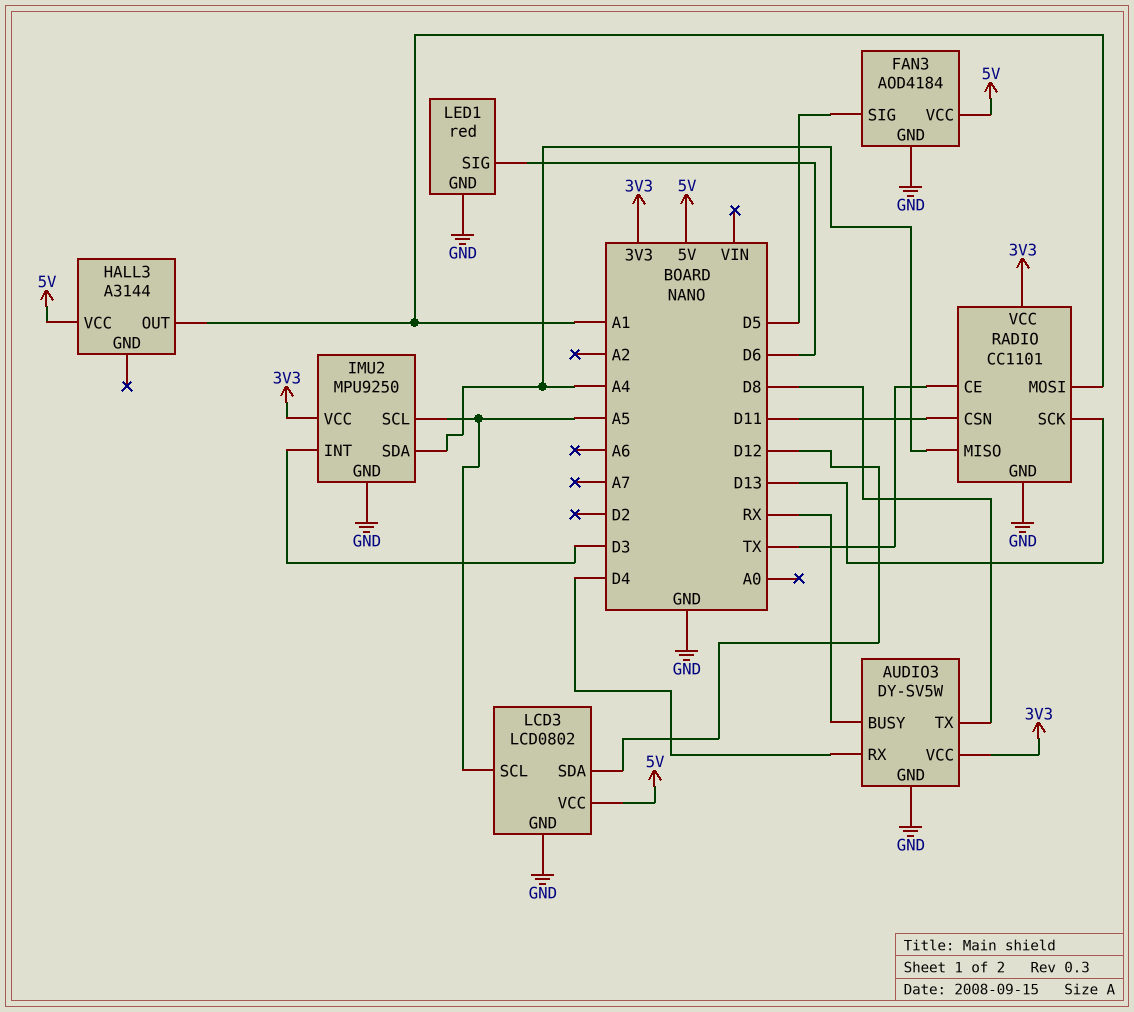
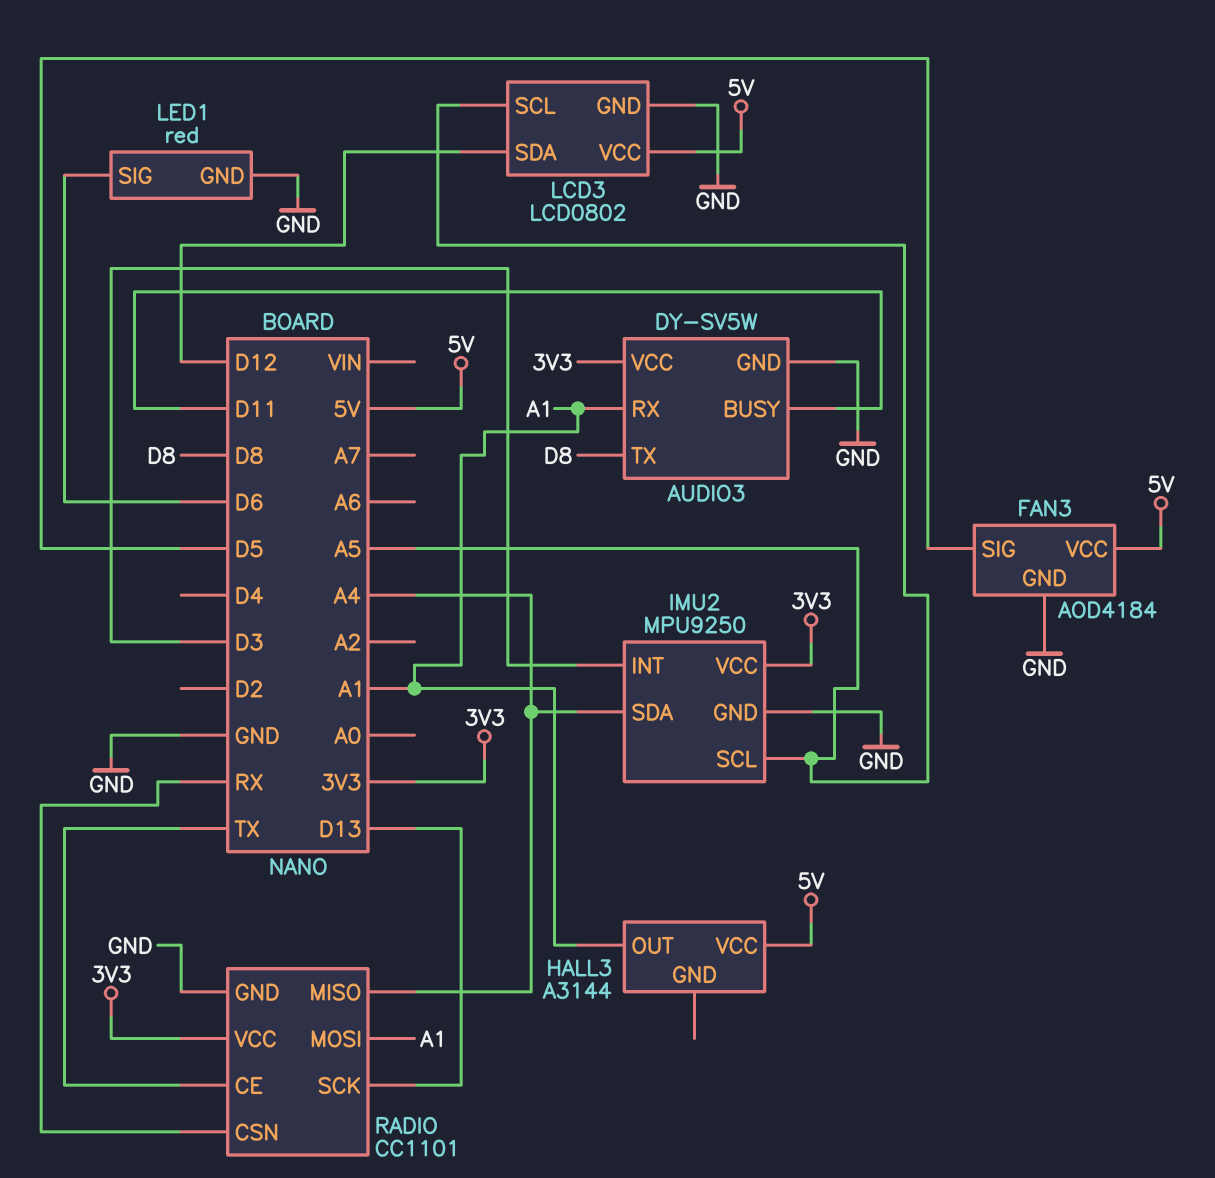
AUDIO3 pin BUSY: RX -> D11
AUDIO3 pin RX: D4 -> A1
RADIO pin CSN: D11 -> RX

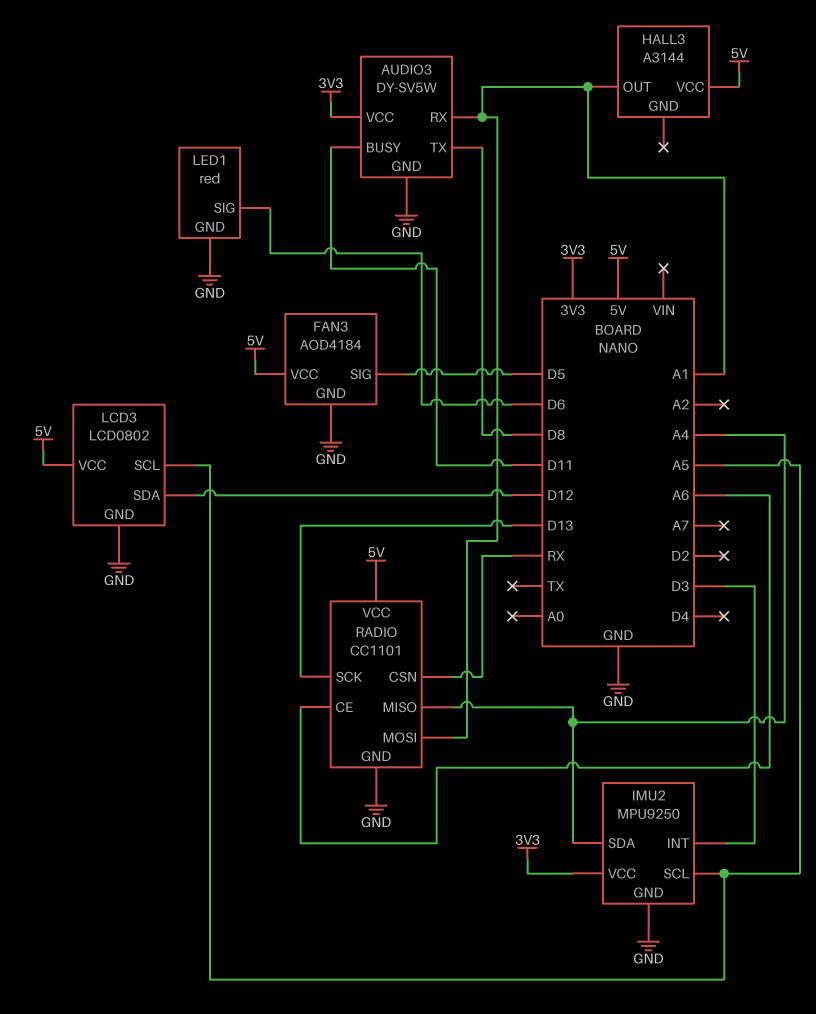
RADIO pin CE: TX -> A6
RADIO pin VCC: 3V3 -> 5V

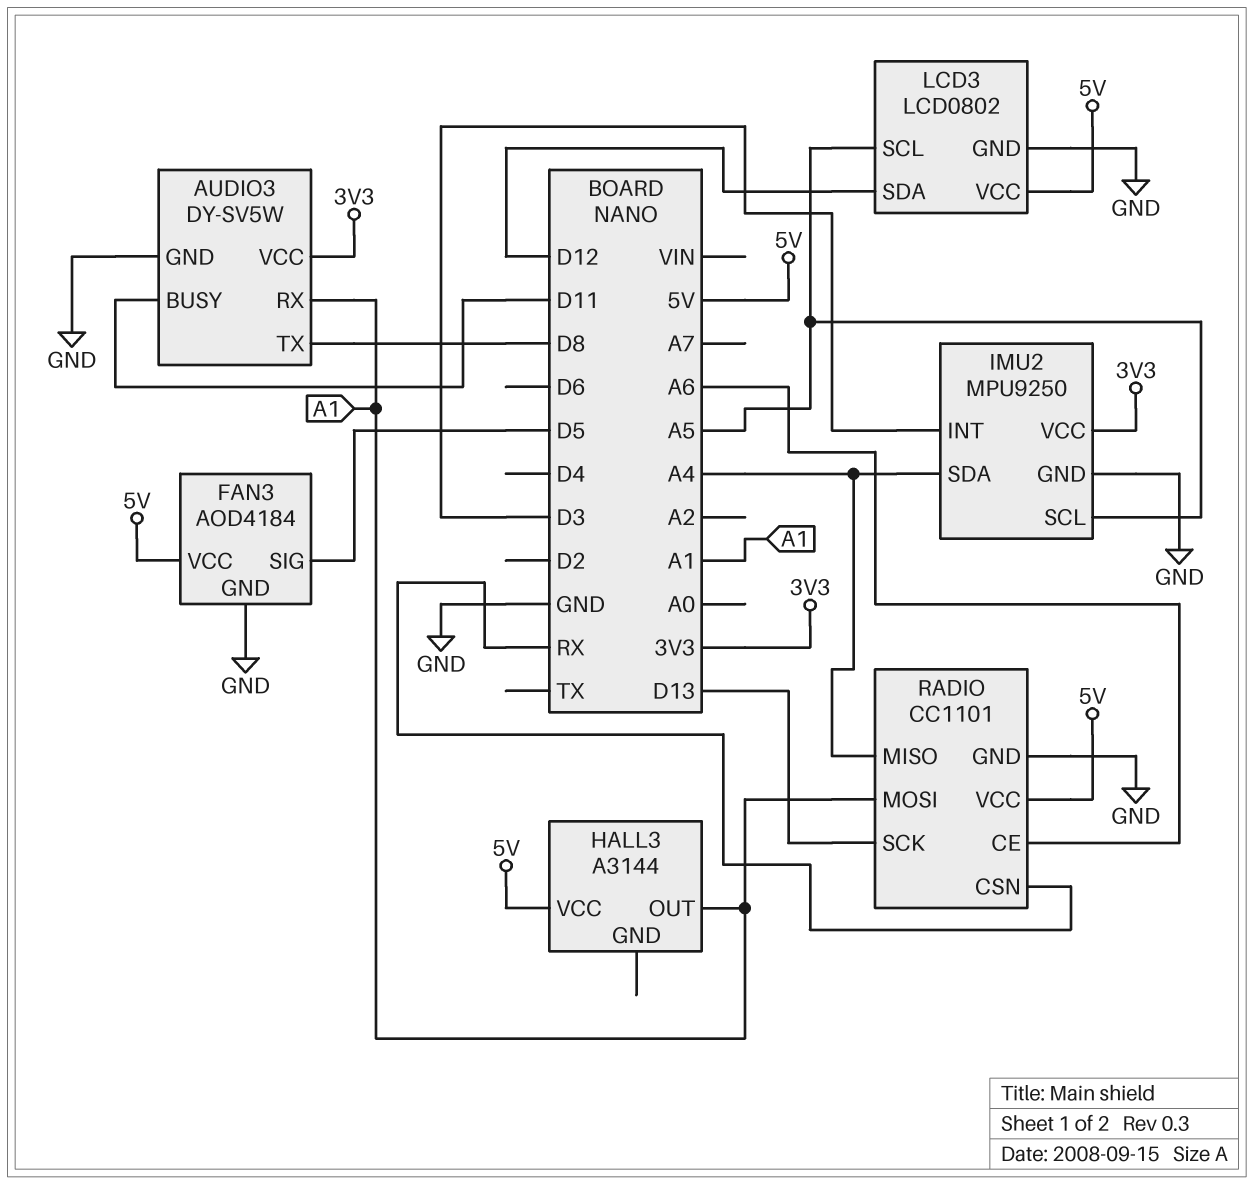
LED1: red -> none
LED1 pin GND: GND -> none
LED1 pin SIG: D6 -> none

